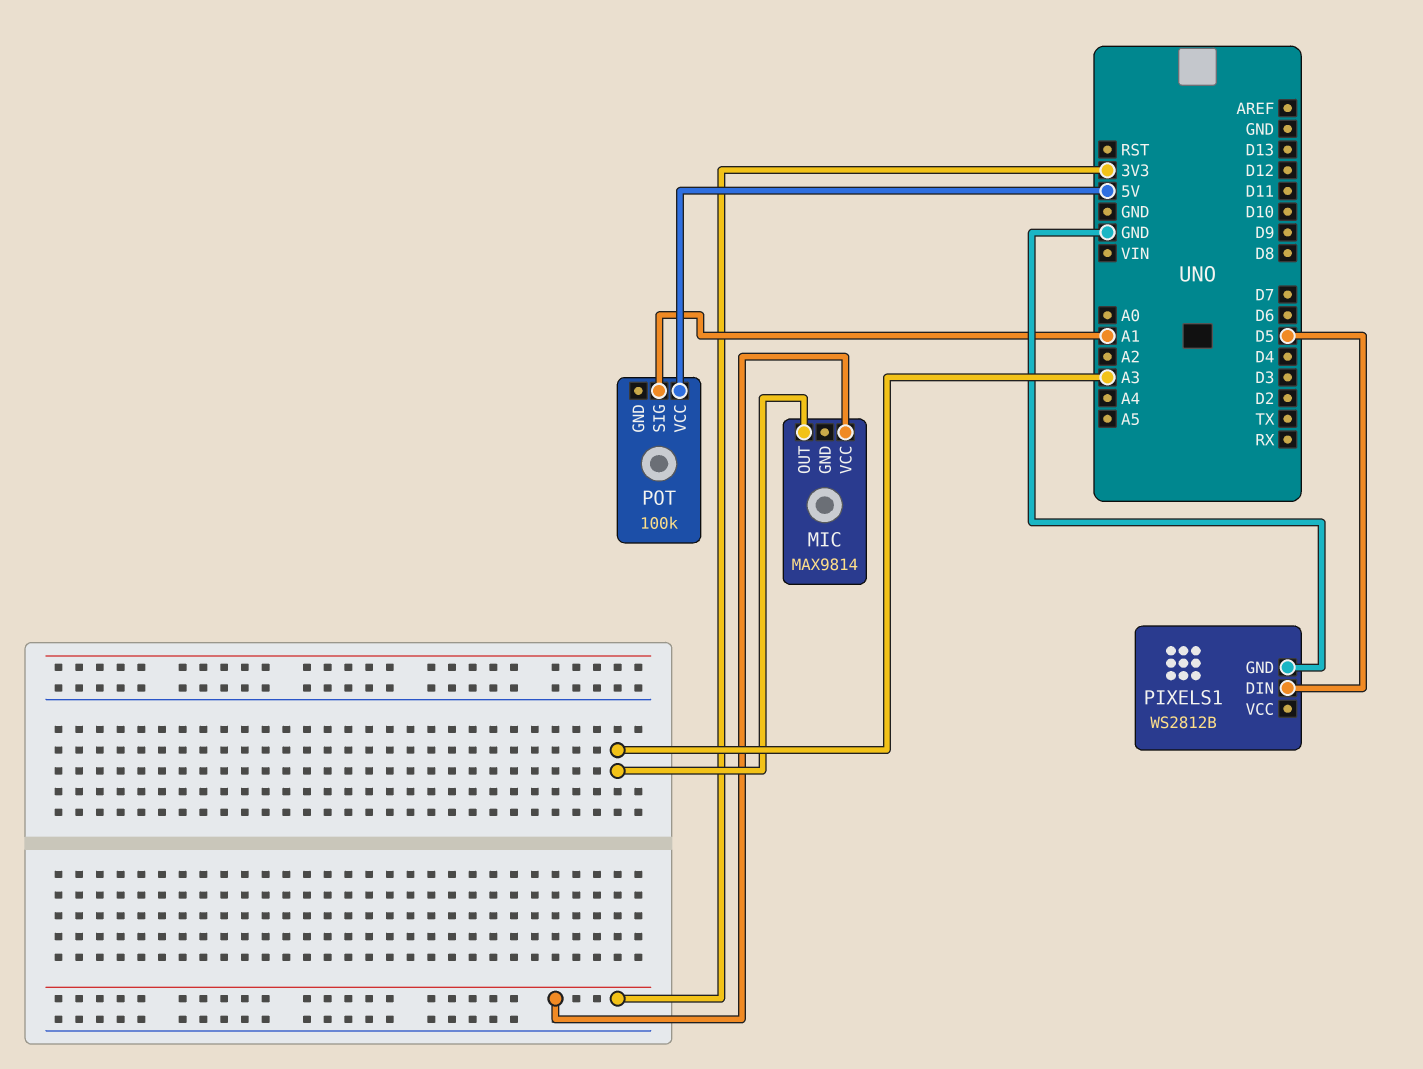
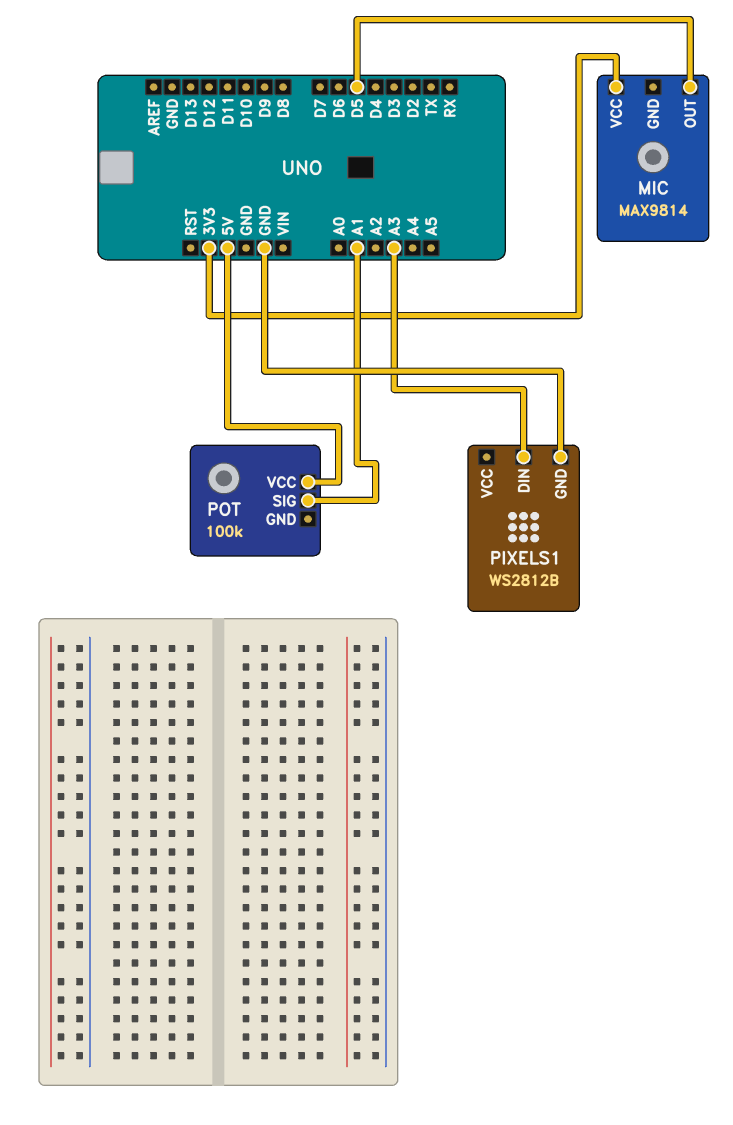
MIC pin OUT: A3 -> D5
PIXELS1 pin DIN: D5 -> A3

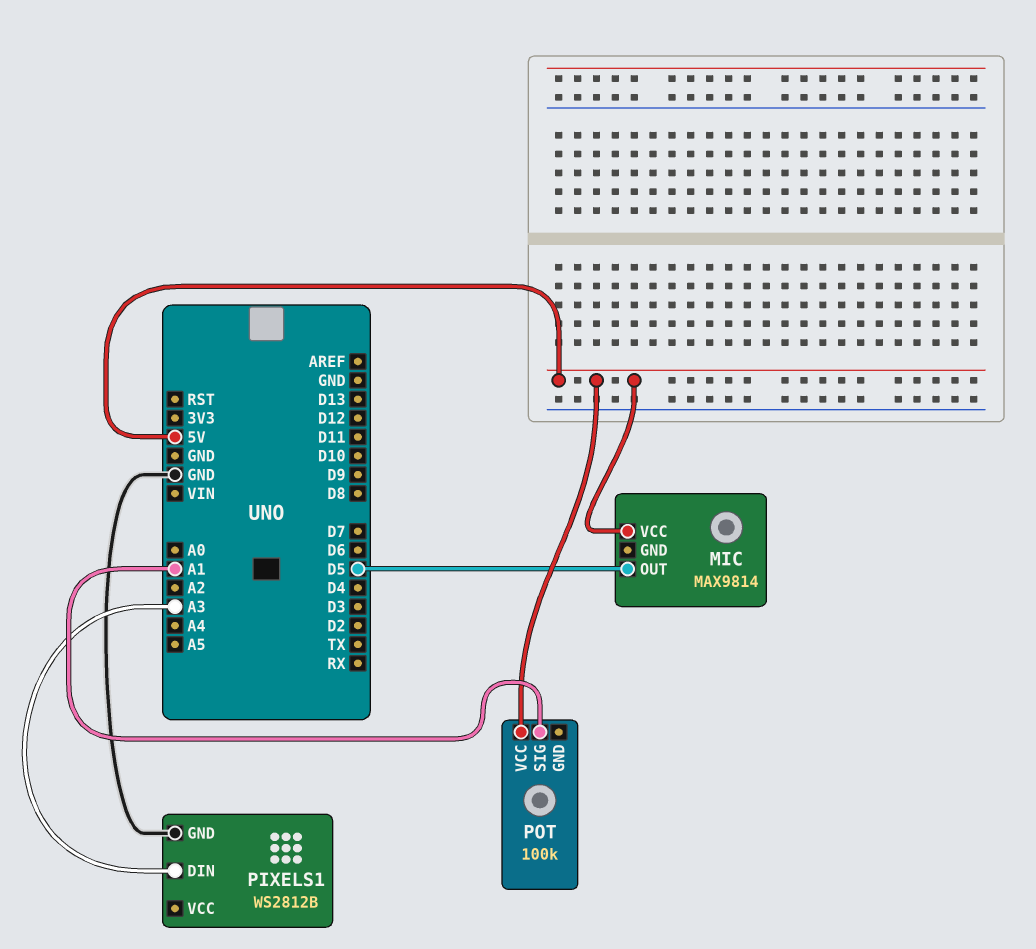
MIC pin VCC: 3V3 -> 5V

